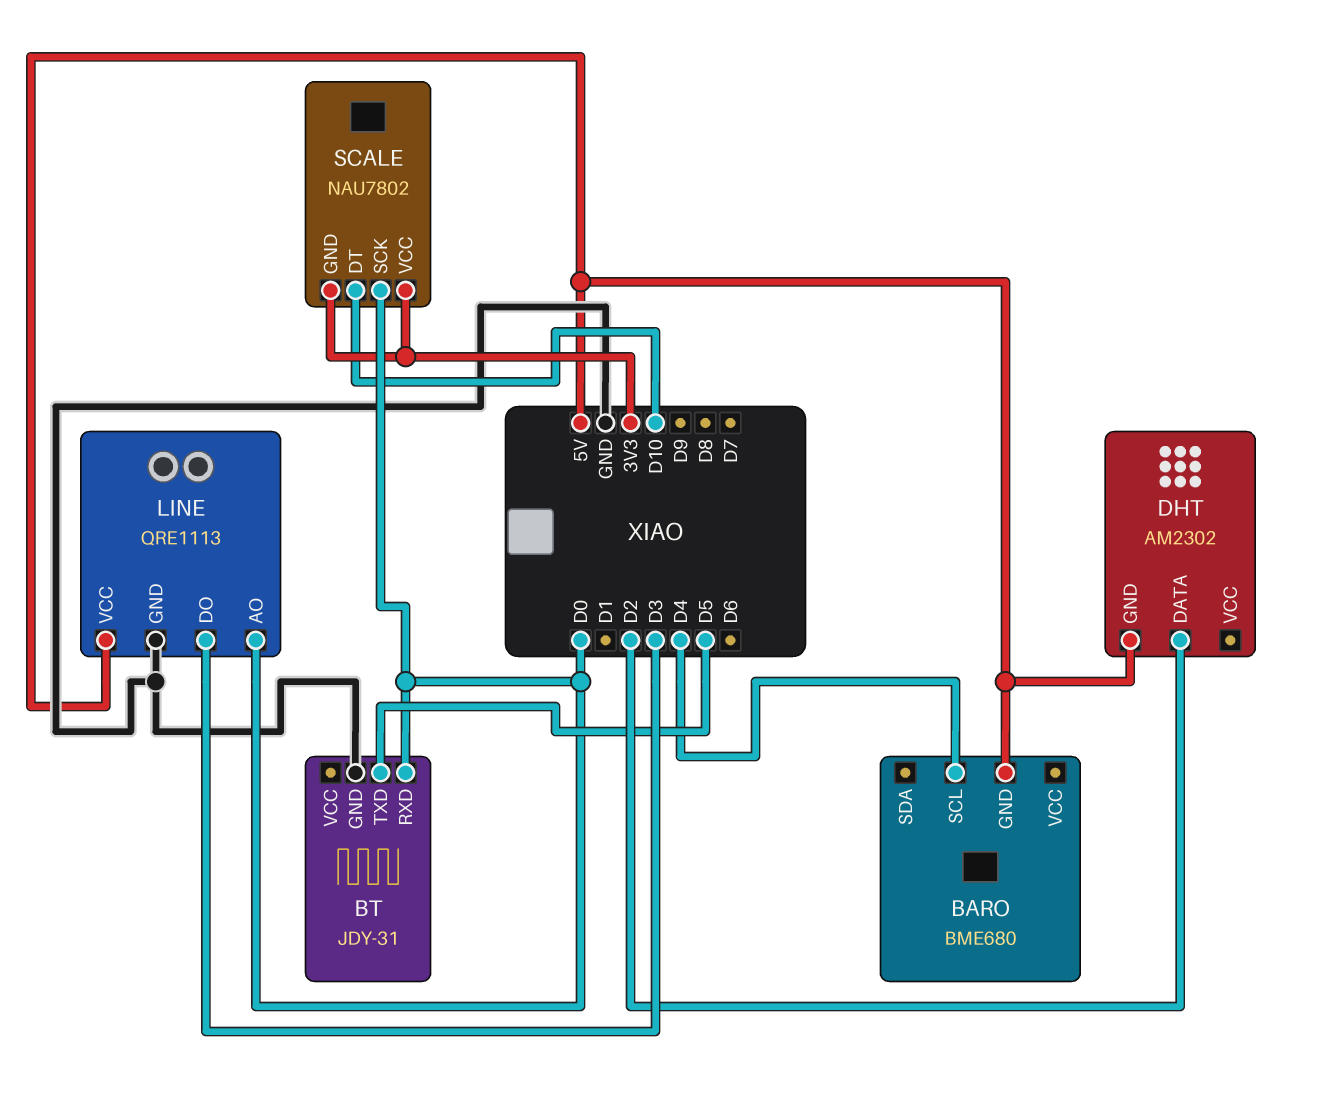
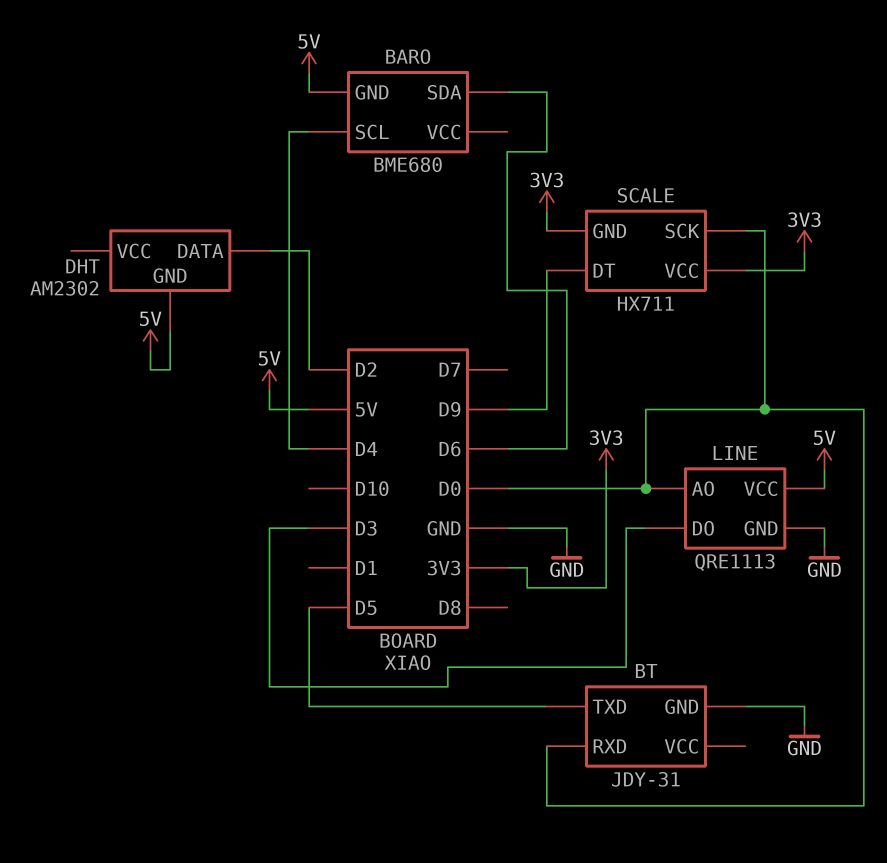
BARO pin SDA: none -> D6
SCALE: NAU7802 -> HX711
SCALE pin DT: D10 -> D9

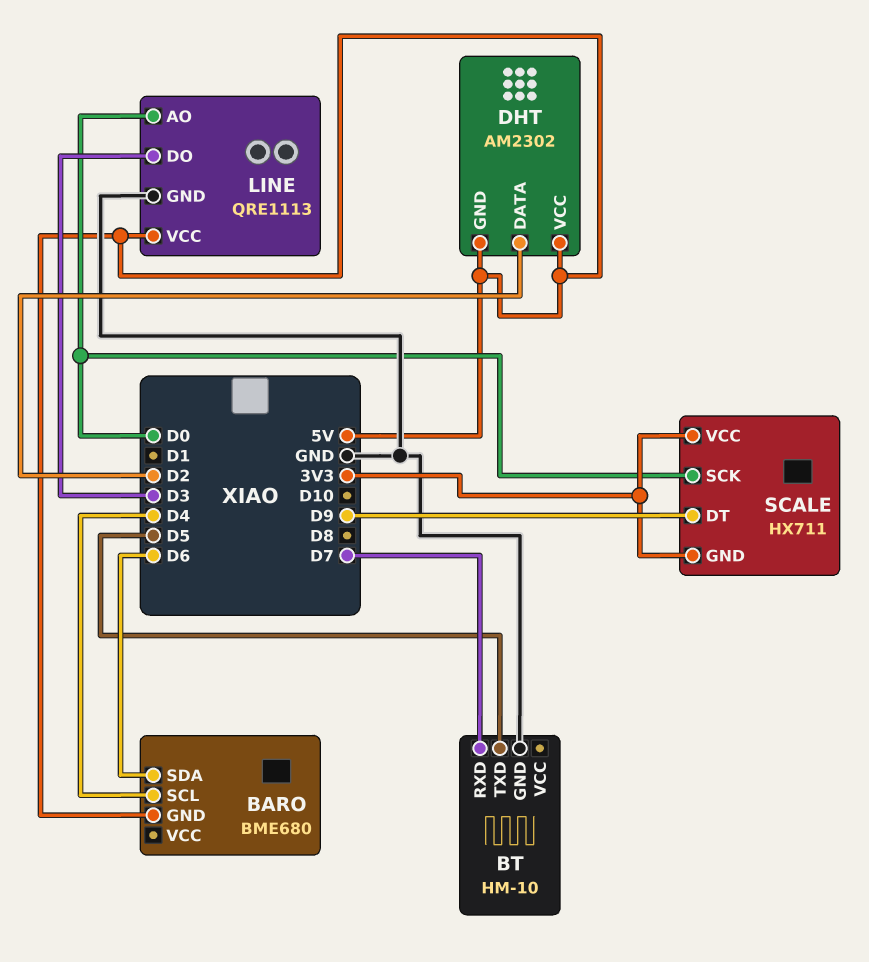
BT: JDY-31 -> HM-10
BT pin RXD: D0 -> D7
DHT pin VCC: none -> 5V

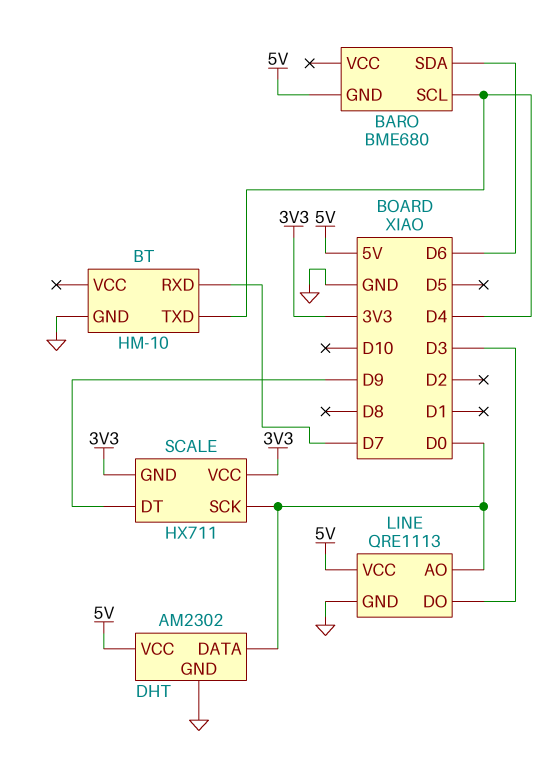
BT pin TXD: D5 -> D4
DHT pin DATA: D2 -> D0
DHT pin GND: 5V -> GND

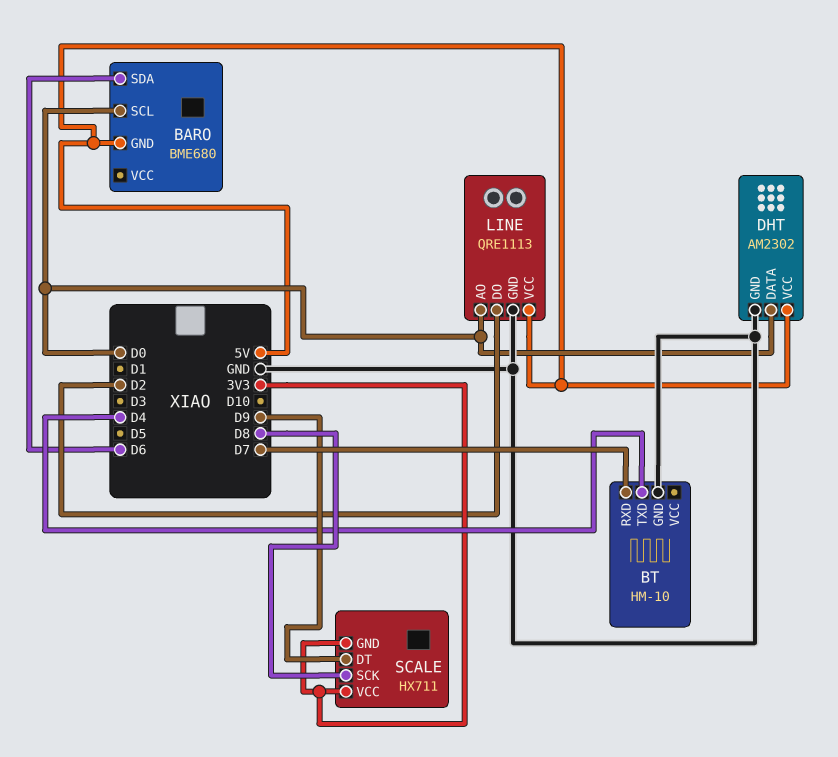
BARO pin SCL: D4 -> D0
LINE pin DO: D3 -> D2
SCALE pin SCK: D0 -> D8

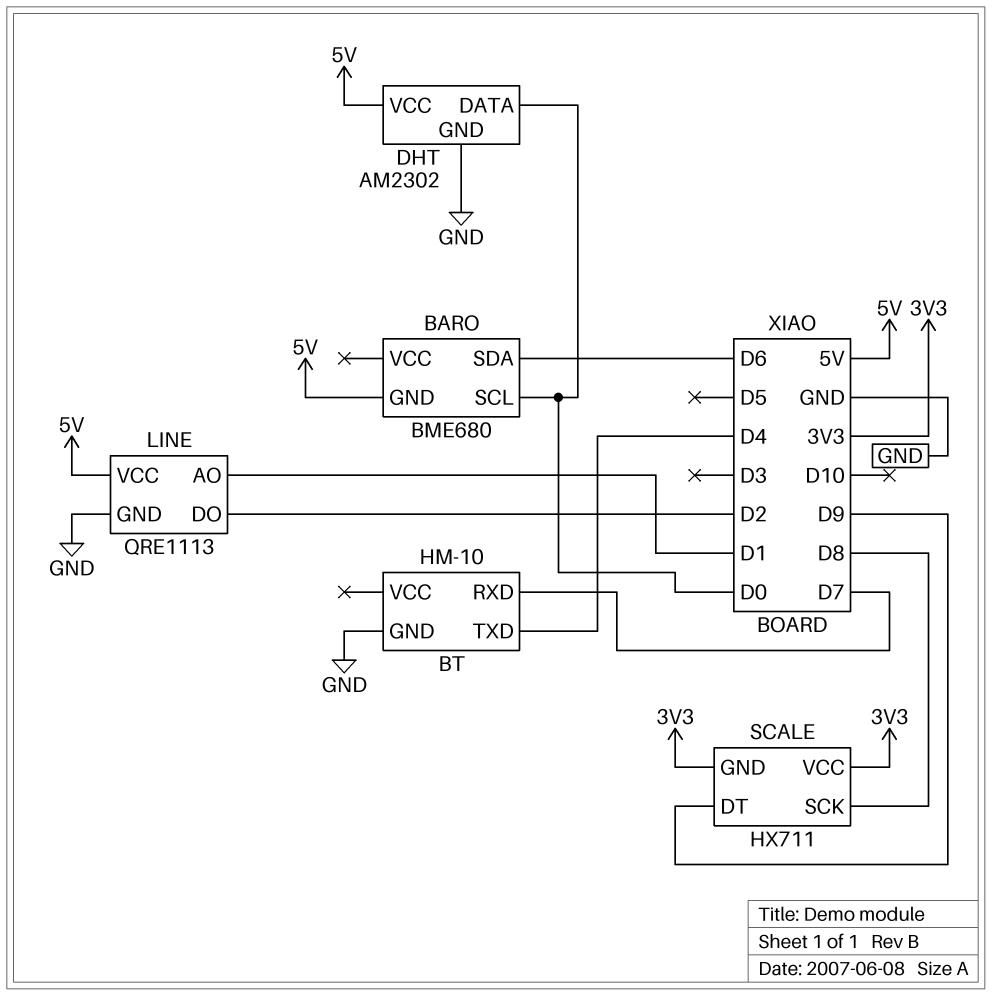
LINE pin AO: D0 -> D1

